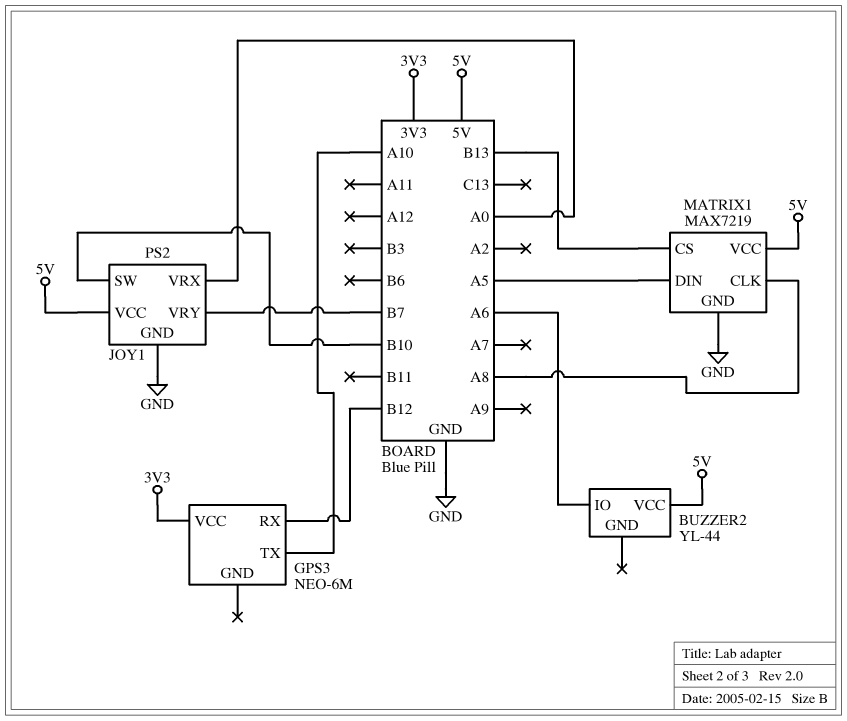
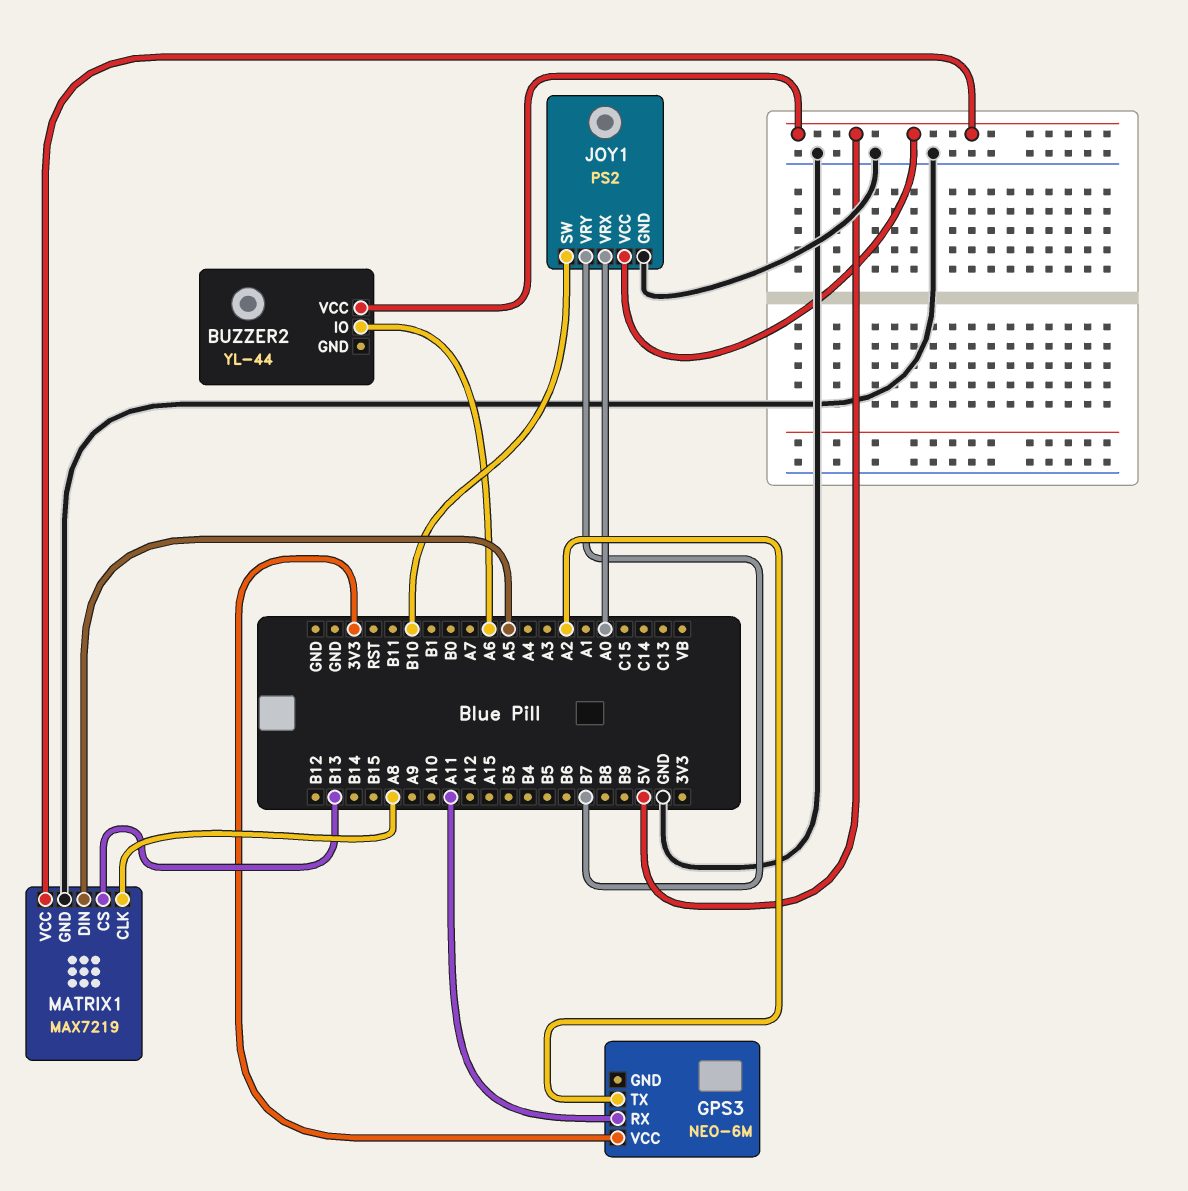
GPS3 pin RX: B12 -> A11
GPS3 pin TX: A10 -> A2

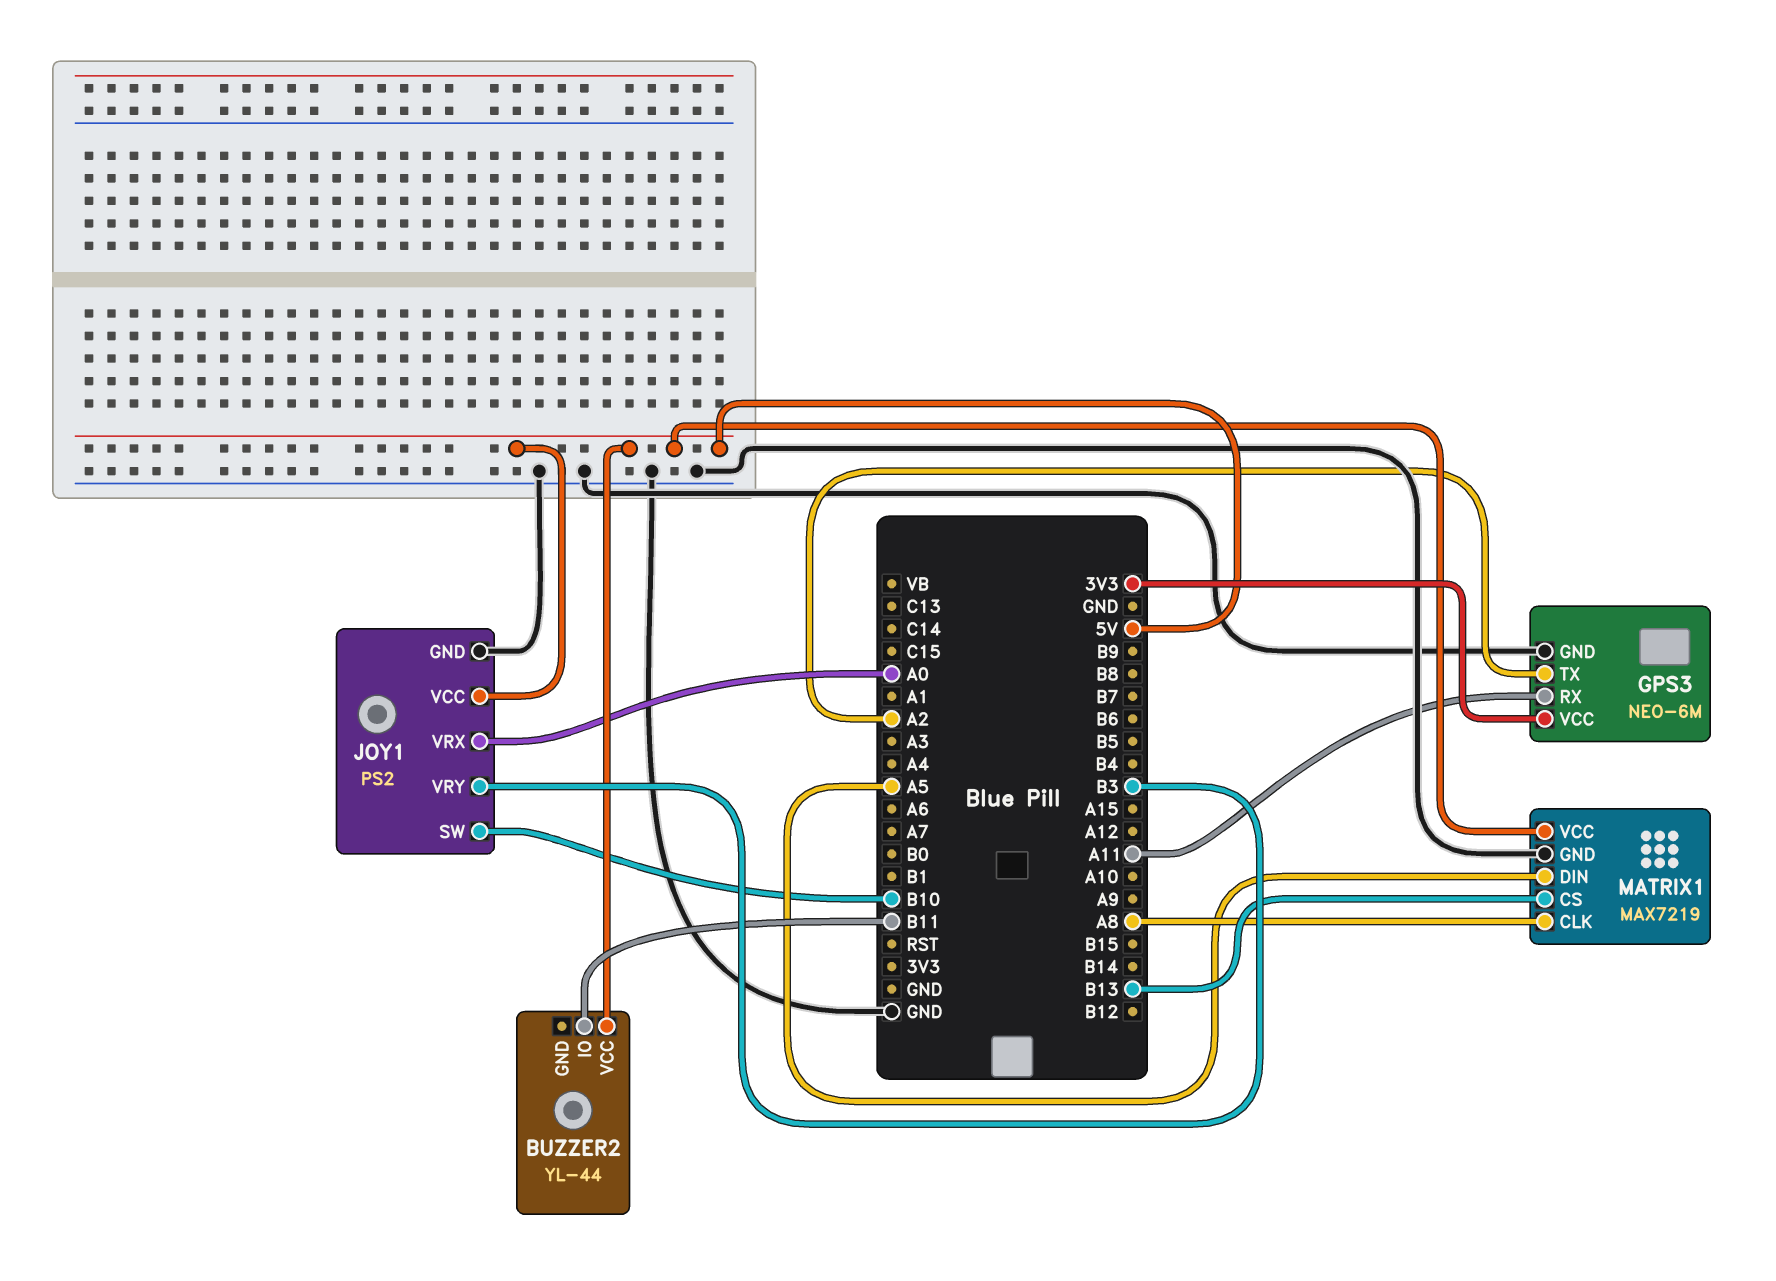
BUZZER2 pin IO: A6 -> B11
GPS3 pin GND: none -> GND
JOY1 pin VRY: B7 -> B3

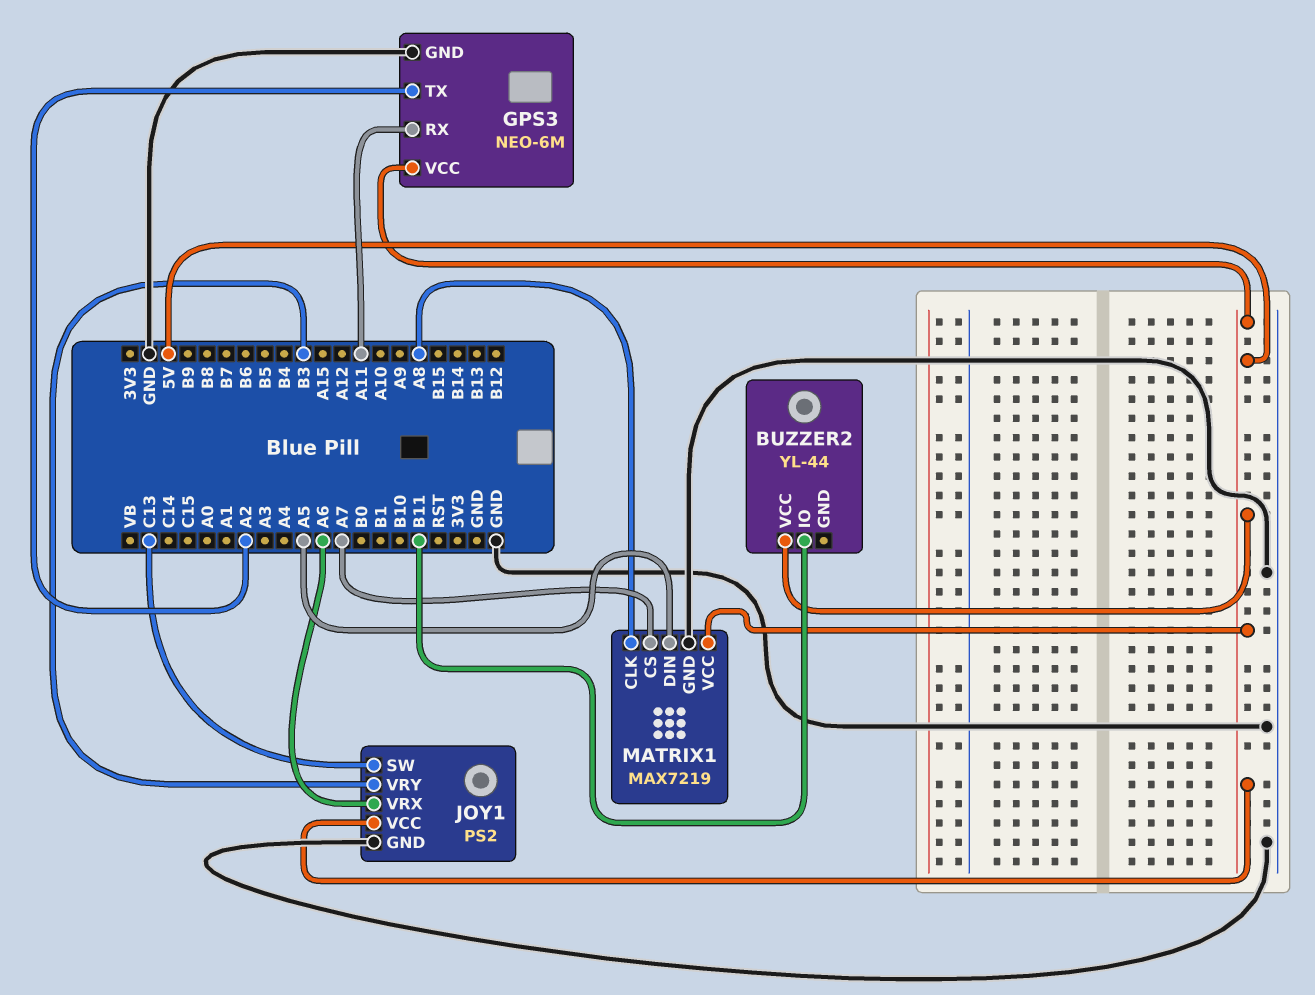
GPS3 pin VCC: 3V3 -> 5V
JOY1 pin SW: B10 -> C13
JOY1 pin VRX: A0 -> A6
MATRIX1 pin CS: B13 -> A7

